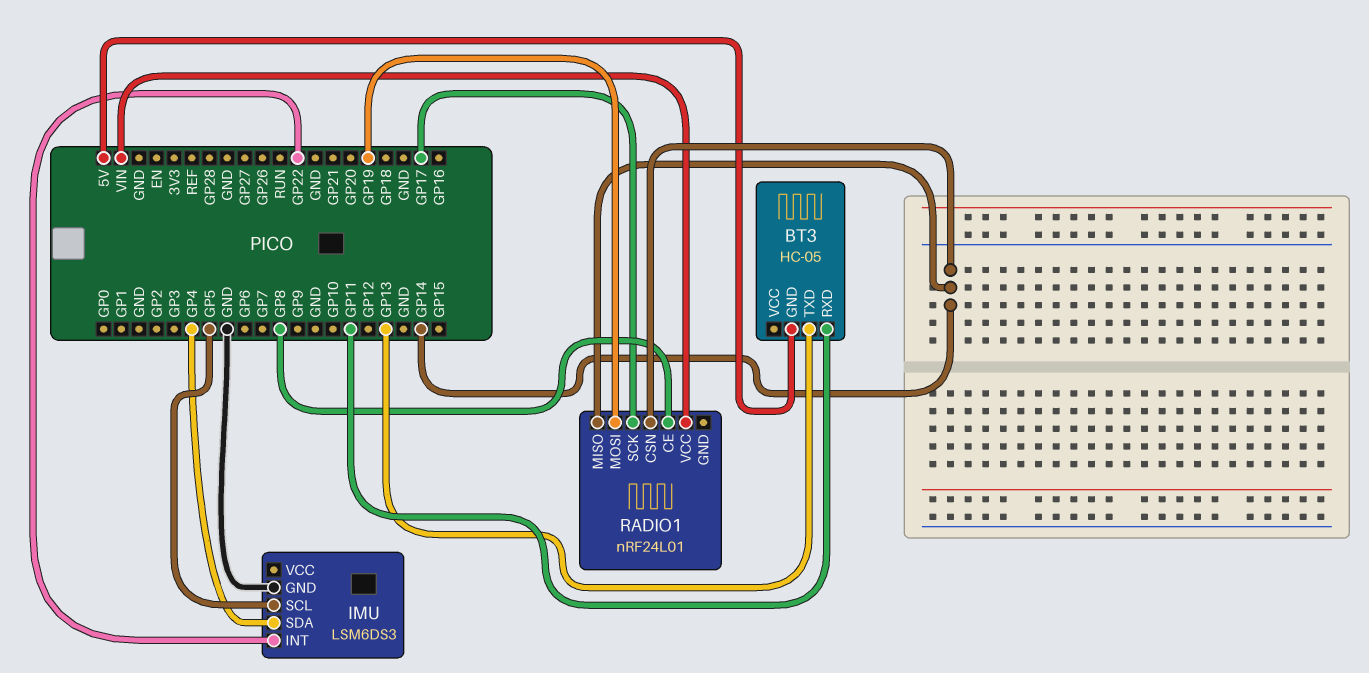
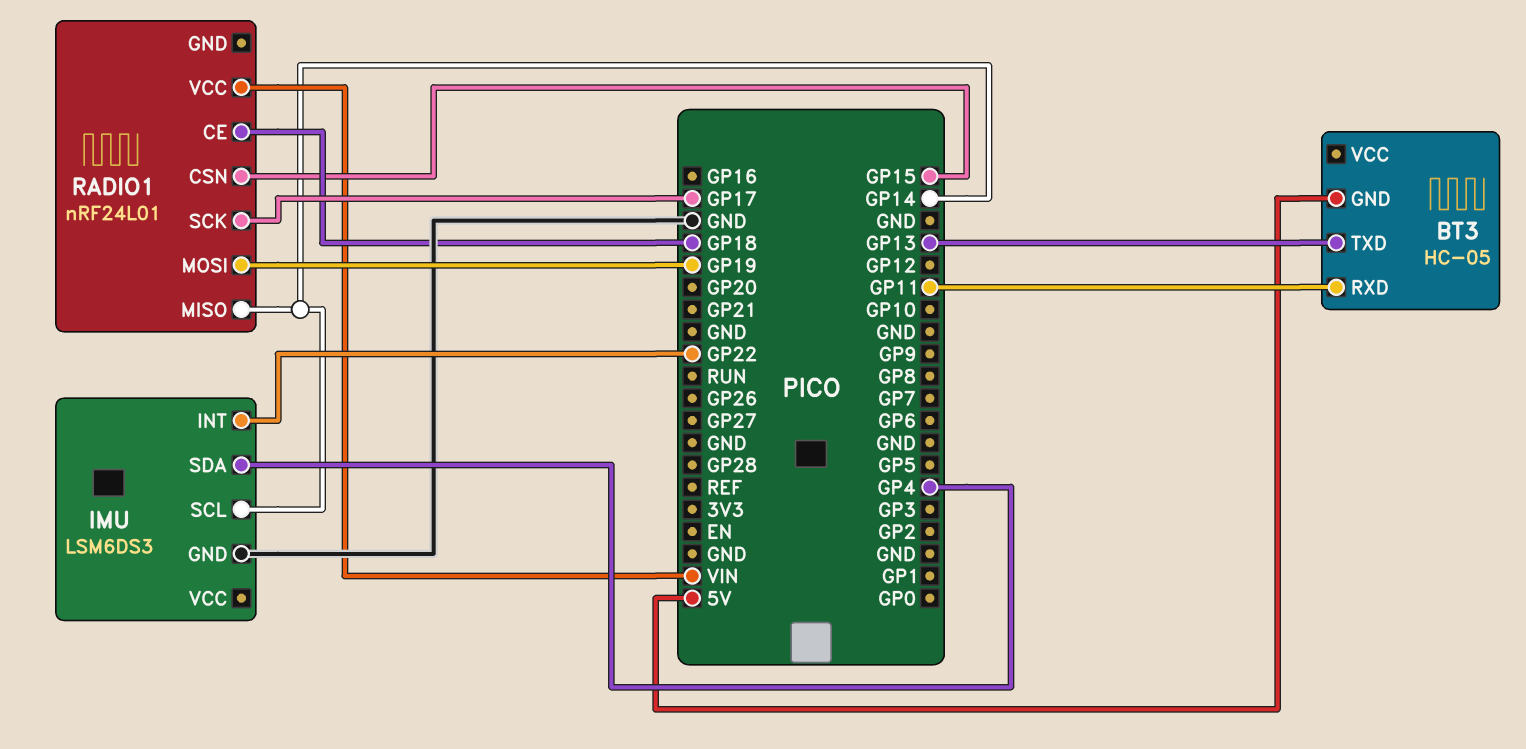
IMU pin SCL: GP5 -> GP14
RADIO1 pin CE: GP8 -> GP18
RADIO1 pin CSN: GP14 -> GP15

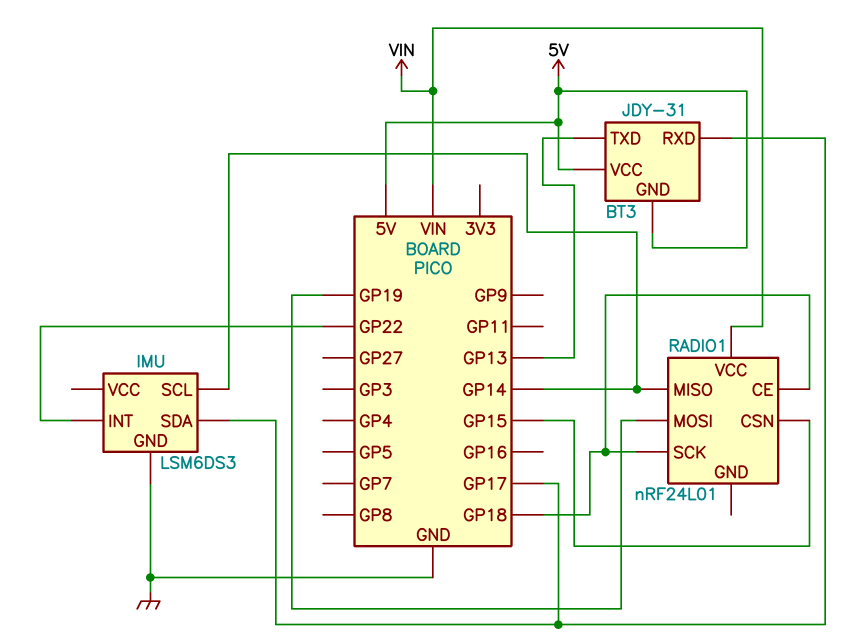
BT3: HC-05 -> JDY-31
BT3 pin RXD: GP11 -> GP17
BT3 pin VCC: none -> 5V
IMU pin SDA: GP4 -> GP17
RADIO1 pin SCK: GP17 -> GP18

